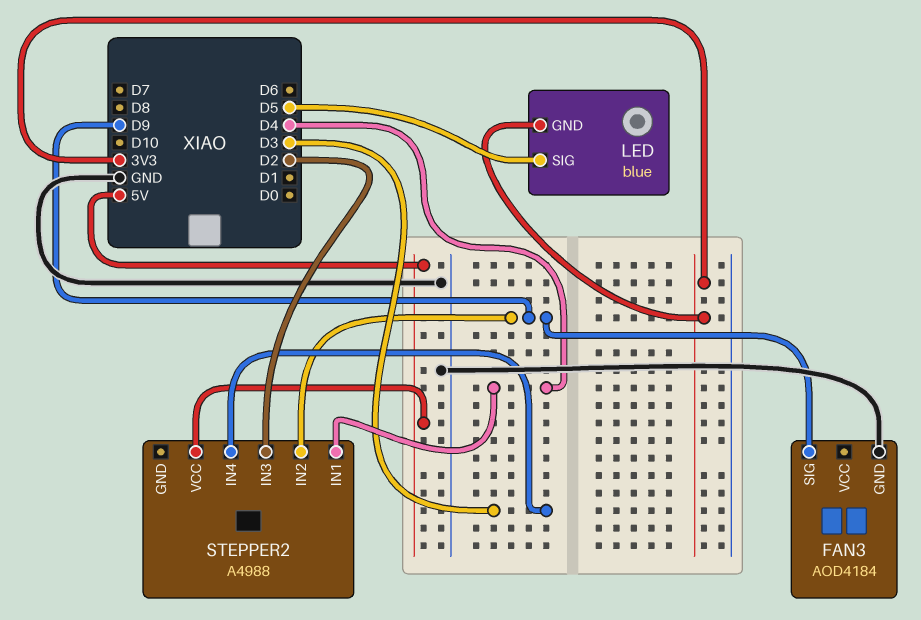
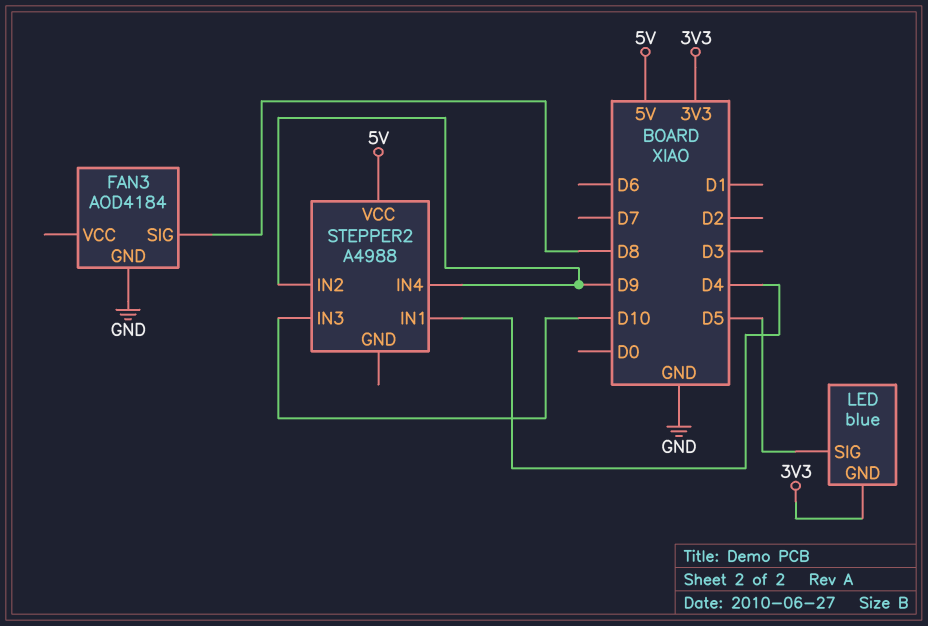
FAN3 pin SIG: D9 -> D8
STEPPER2 pin IN3: D2 -> D10
STEPPER2 pin IN4: D3 -> D9

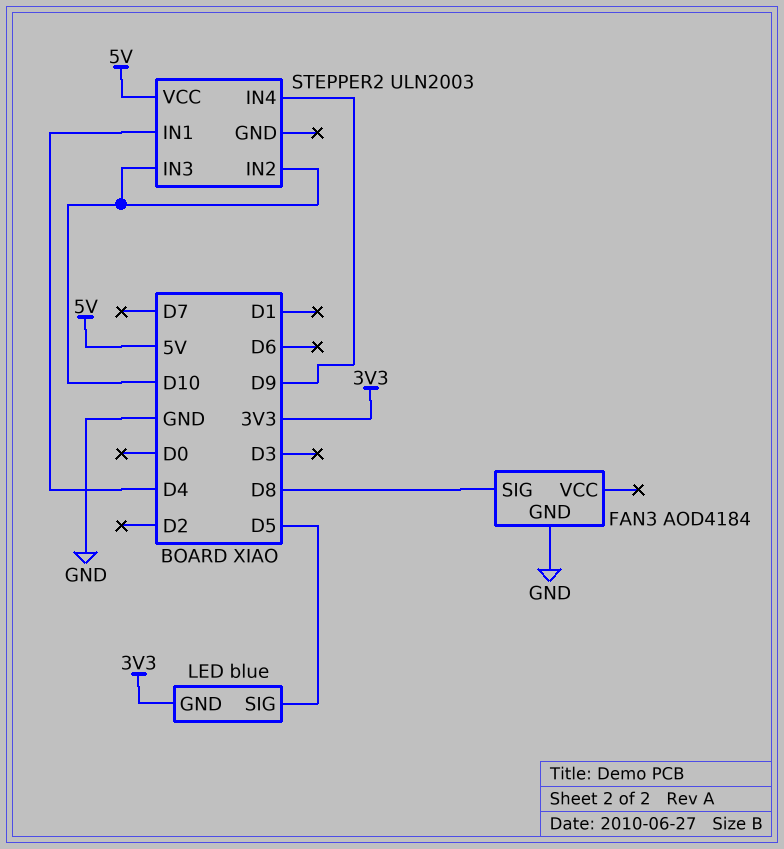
STEPPER2: A4988 -> ULN2003
STEPPER2 pin IN2: D9 -> D10

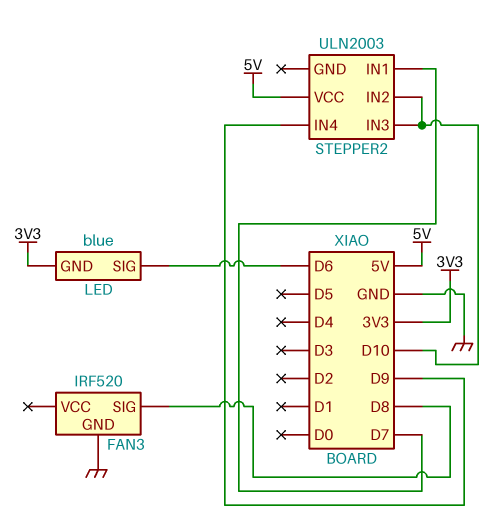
FAN3: AOD4184 -> IRF520
LED pin SIG: D5 -> D6
STEPPER2 pin IN1: D4 -> D7

